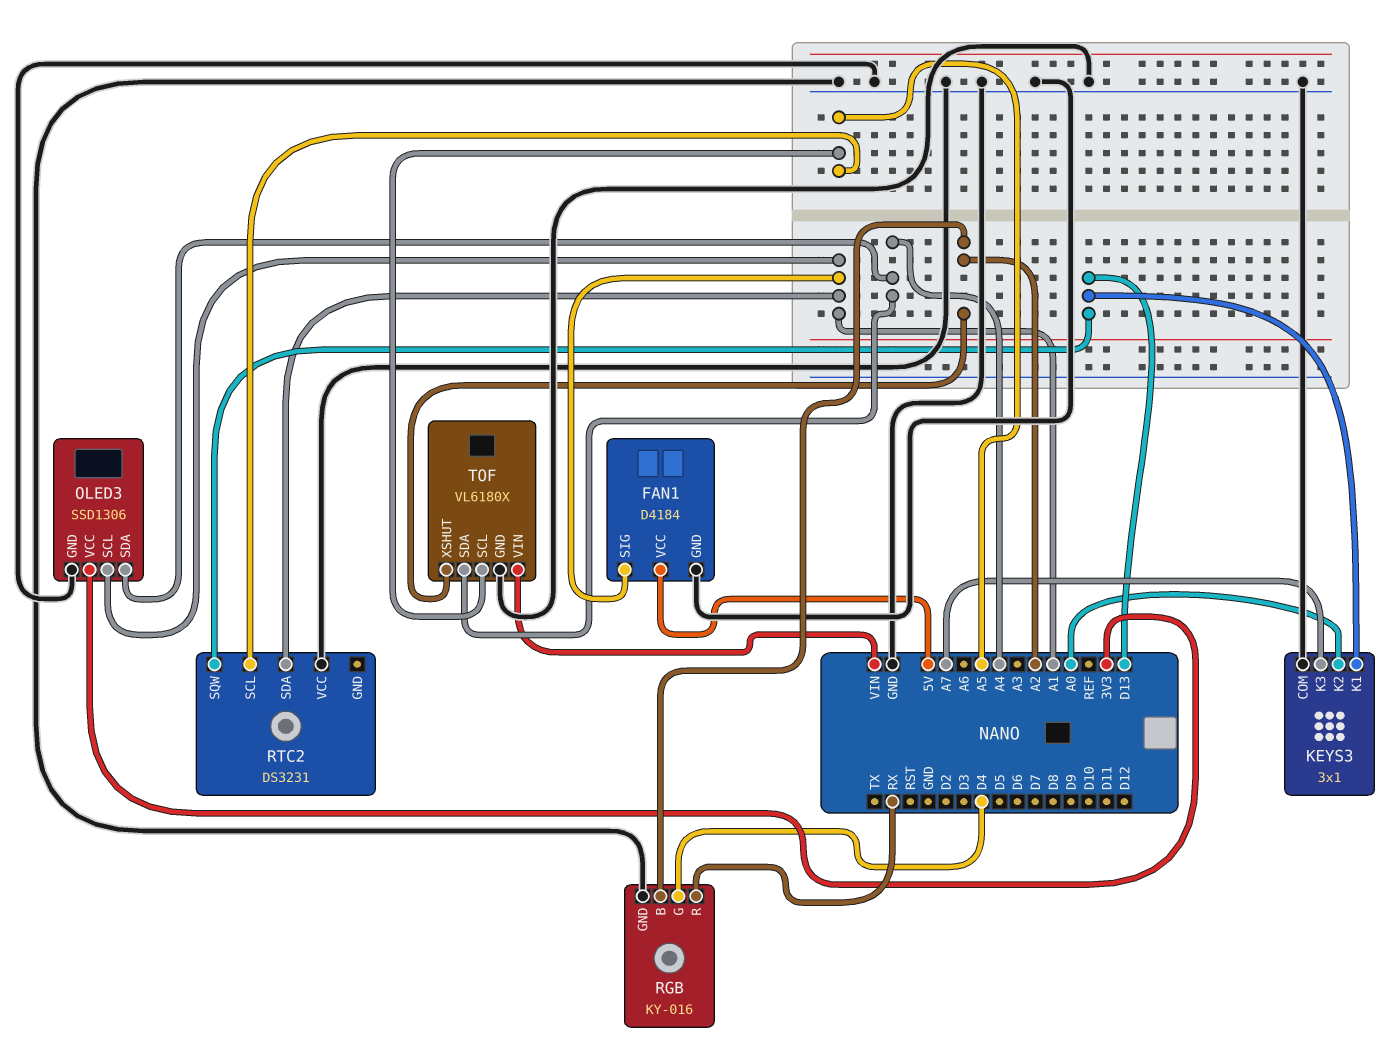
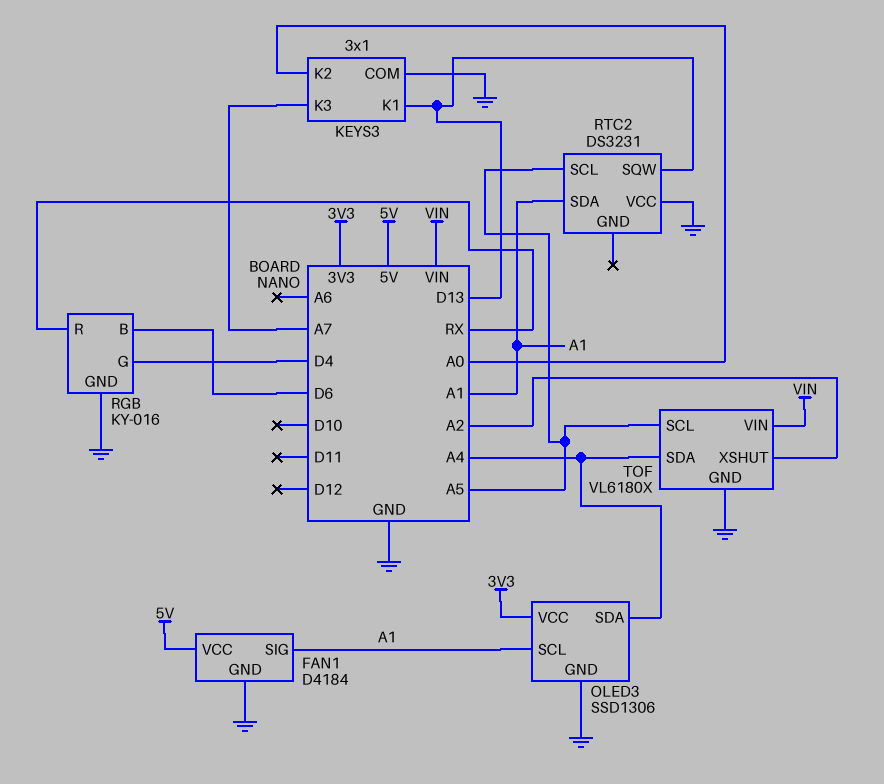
RGB pin B: A2 -> D6

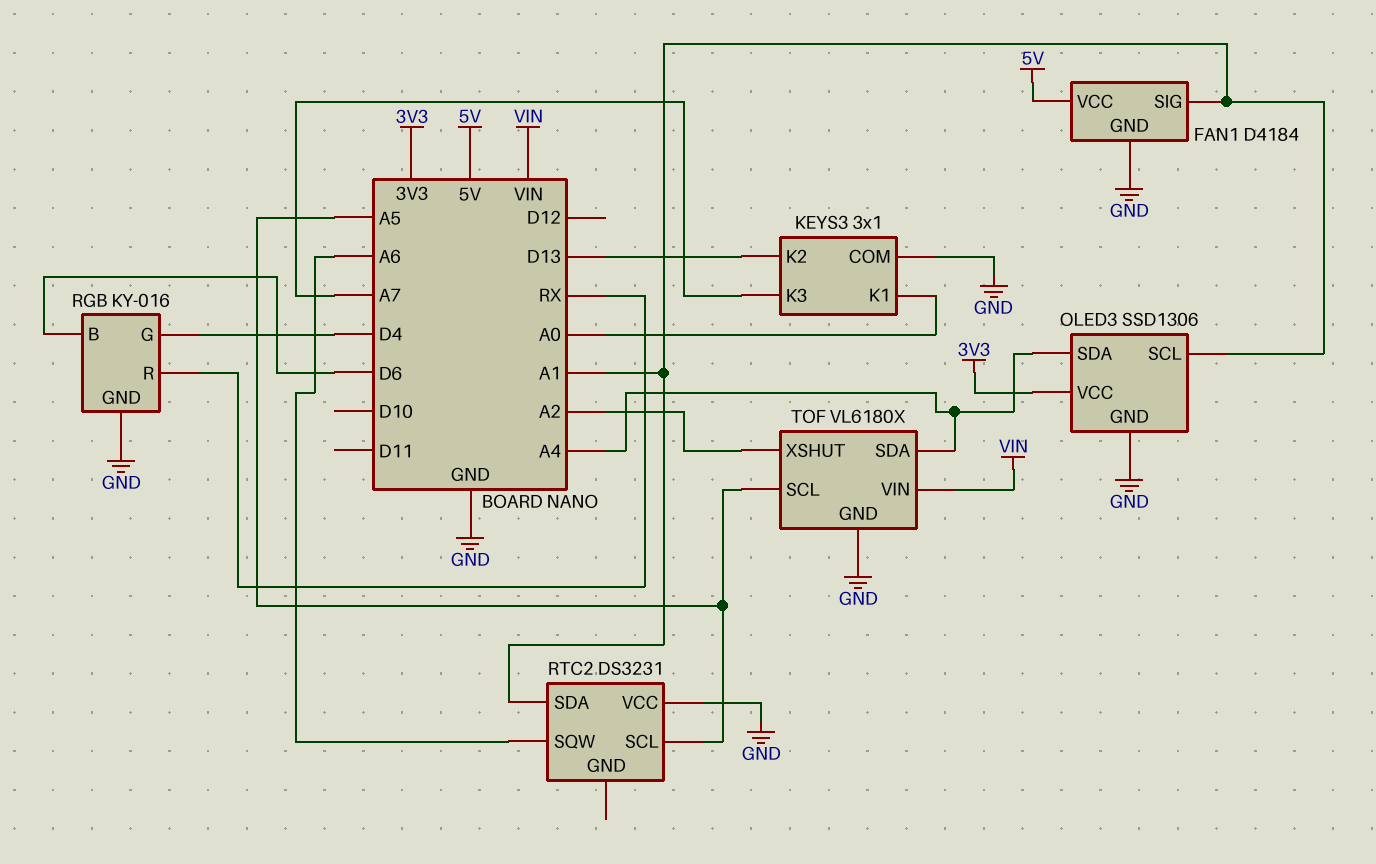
KEYS3 pin K1: D13 -> A0
KEYS3 pin K2: A0 -> D13
RTC2 pin SQW: D13 -> A6

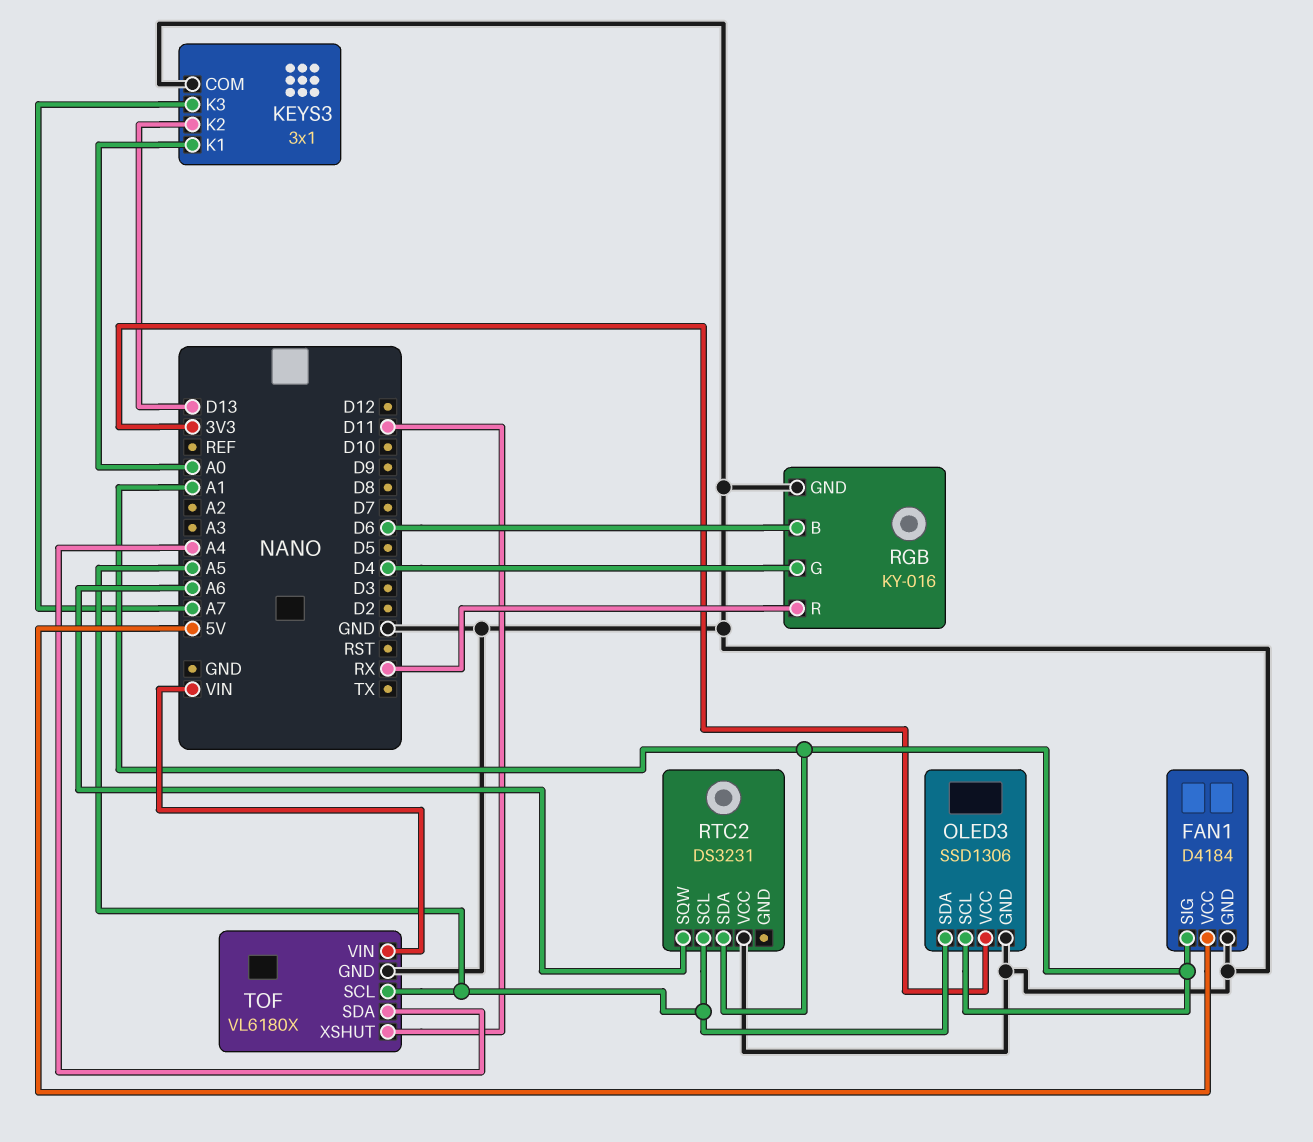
OLED3 pin SDA: A4 -> A5
TOF pin XSHUT: A2 -> D11

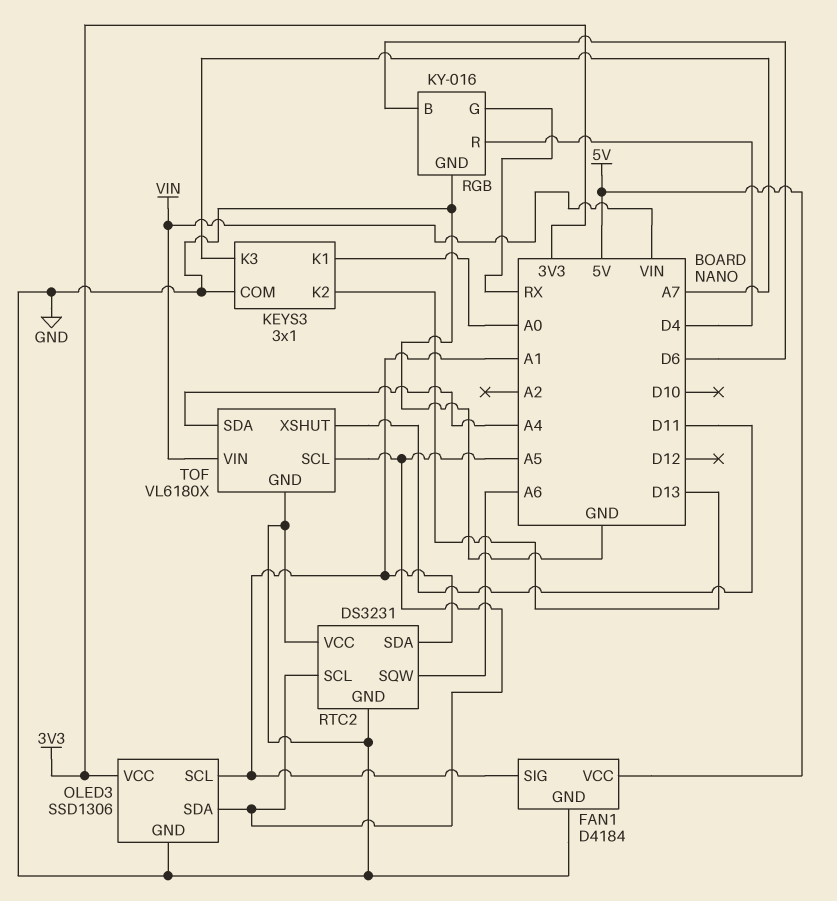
RGB pin G: D4 -> RX
RGB pin R: RX -> D4
RTC2 pin GND: none -> GND

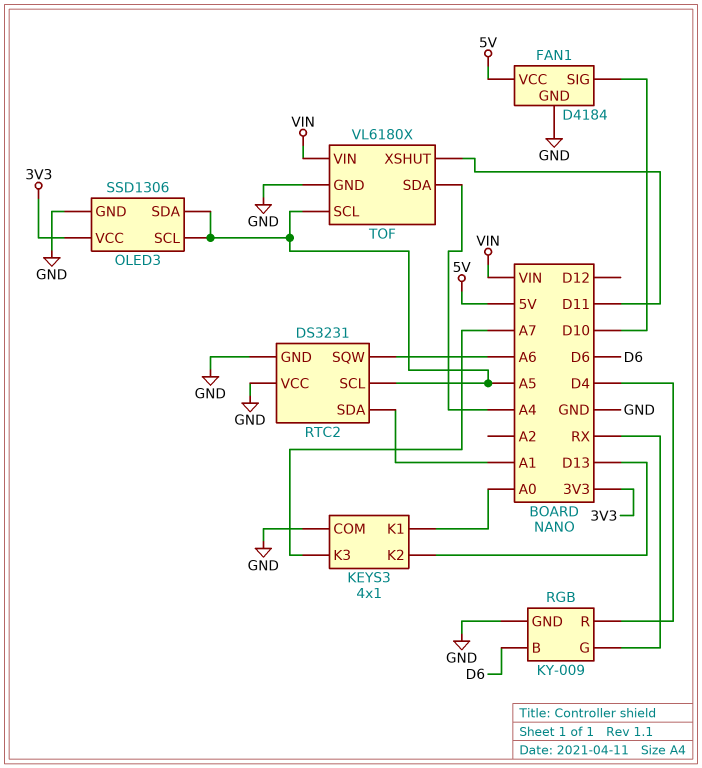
FAN1 pin SIG: A1 -> D10
KEYS3: 3x1 -> 4x1
OLED3 pin SCL: A1 -> A5
RGB: KY-016 -> KY-009

